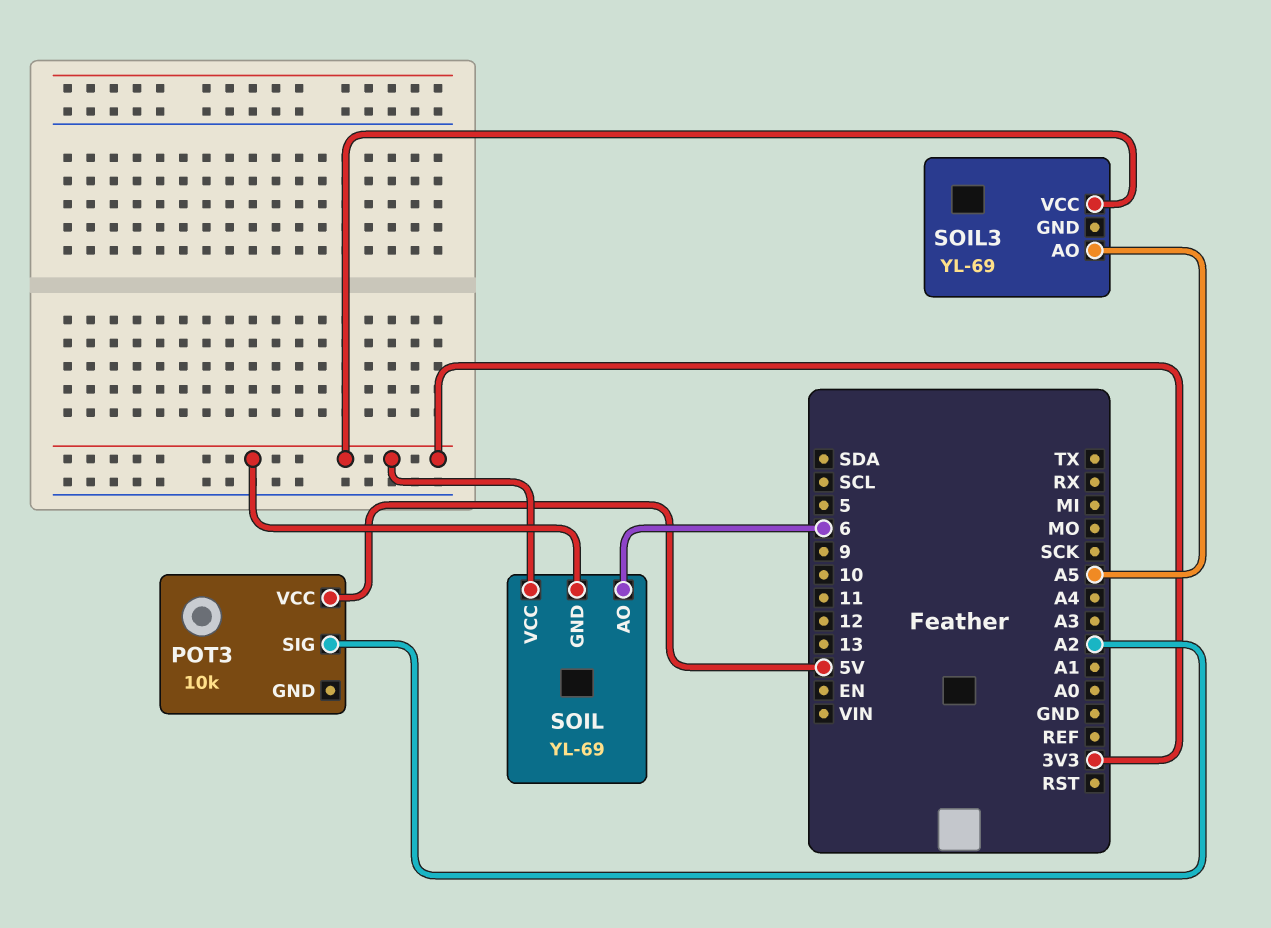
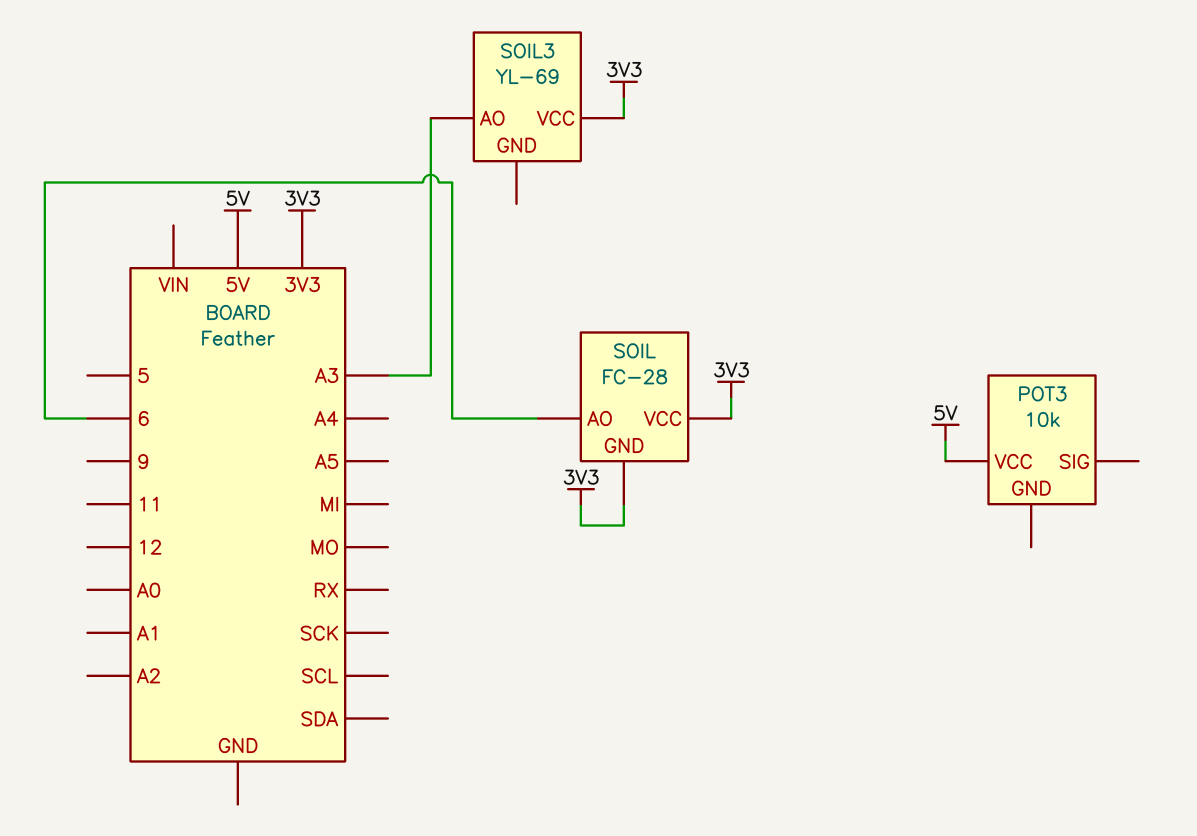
POT3 pin SIG: A2 -> none
SOIL: YL-69 -> FC-28
SOIL3 pin AO: A5 -> A3

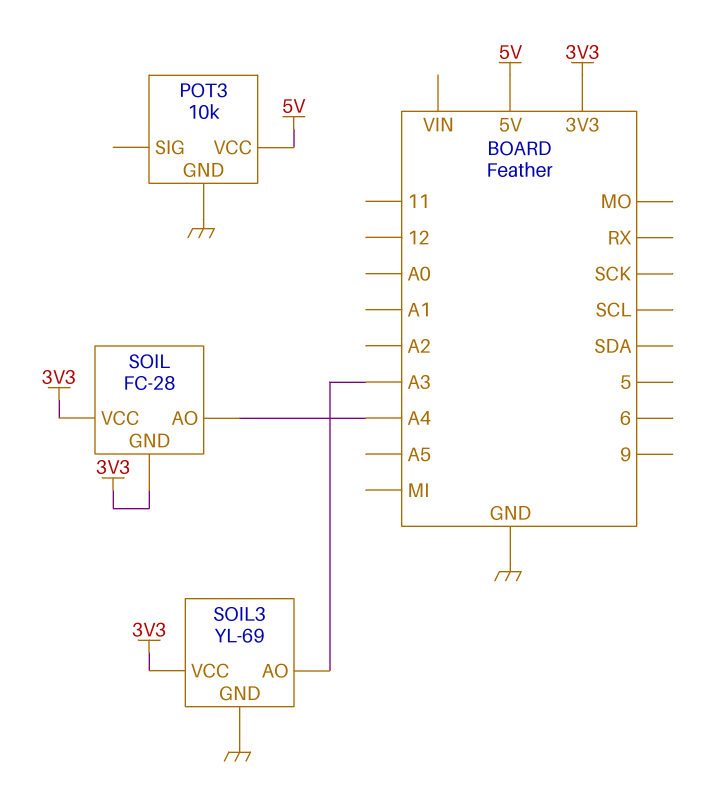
POT3 pin GND: none -> GND
SOIL pin AO: 6 -> A4
SOIL3 pin GND: none -> GND

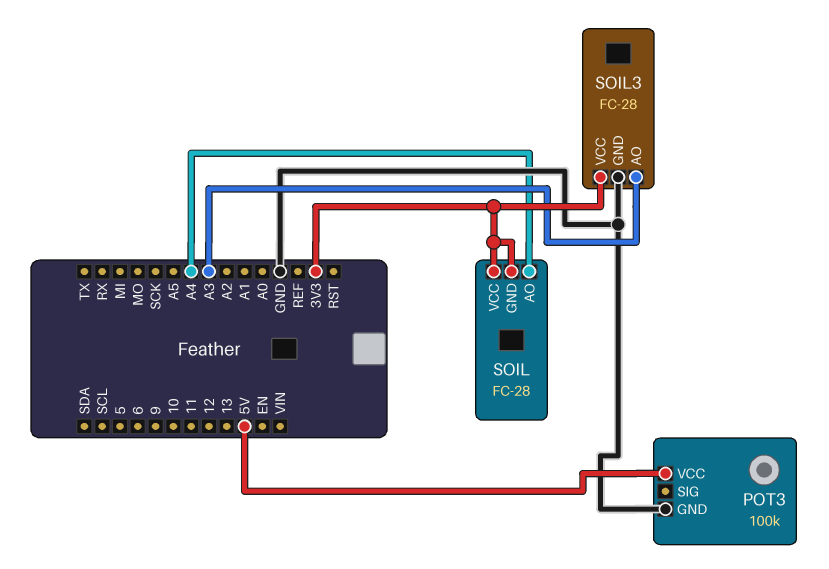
POT3: 10k -> 100k
SOIL3: YL-69 -> FC-28

